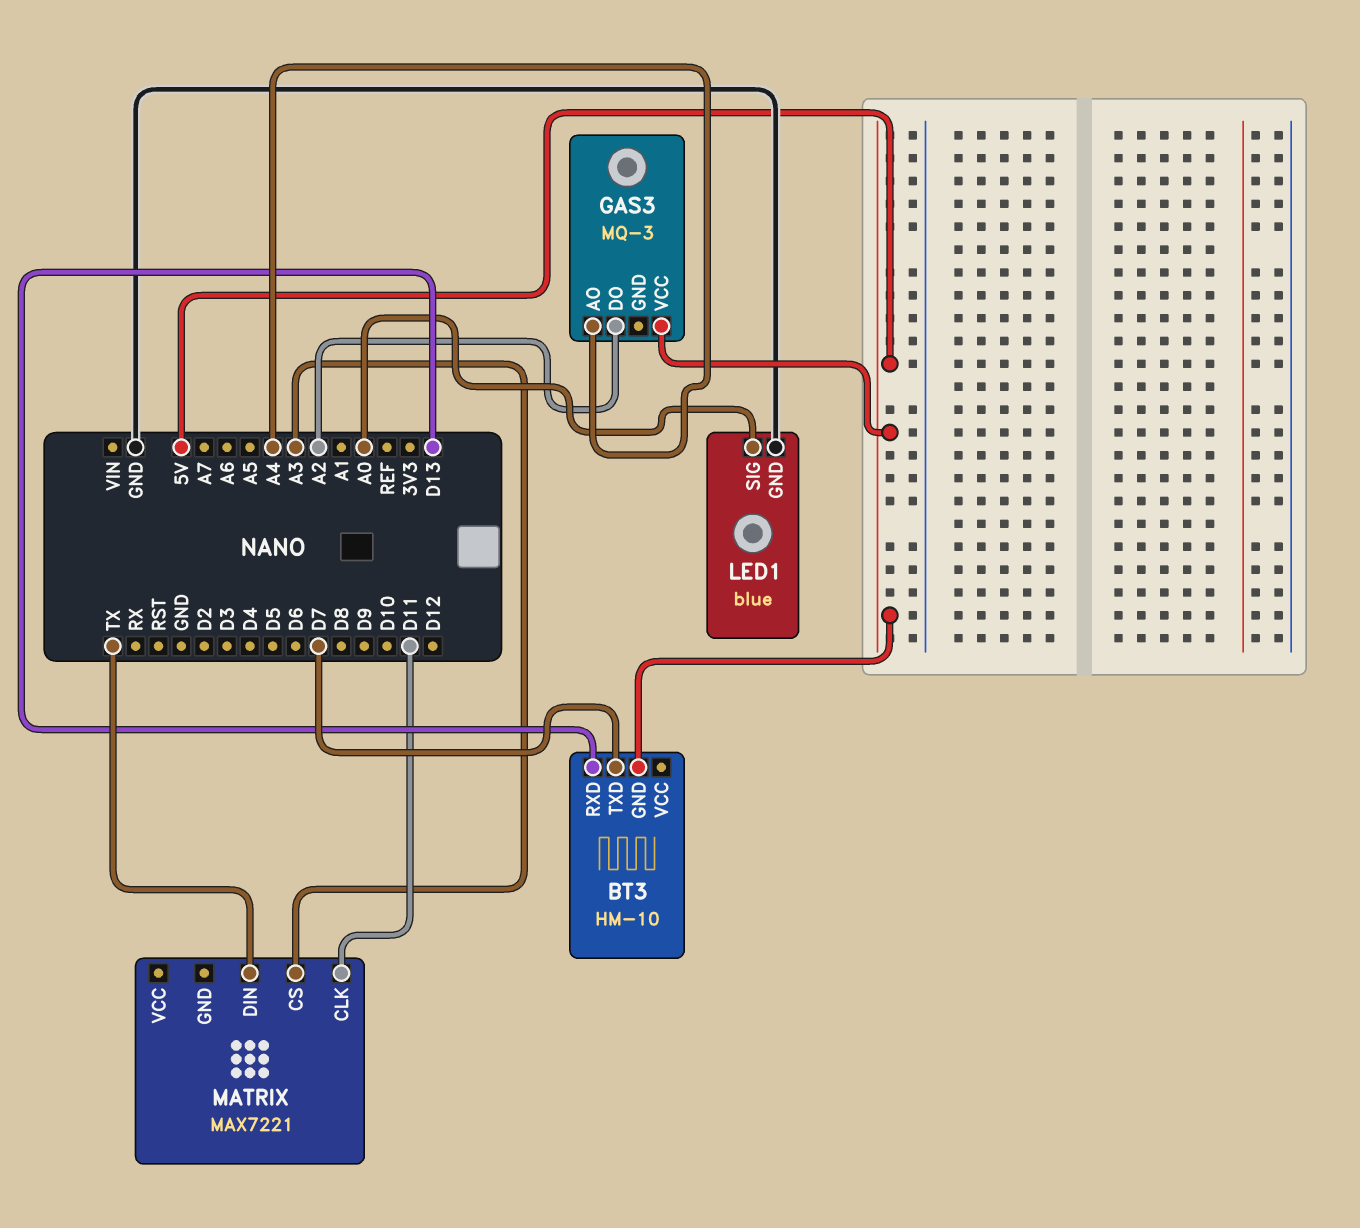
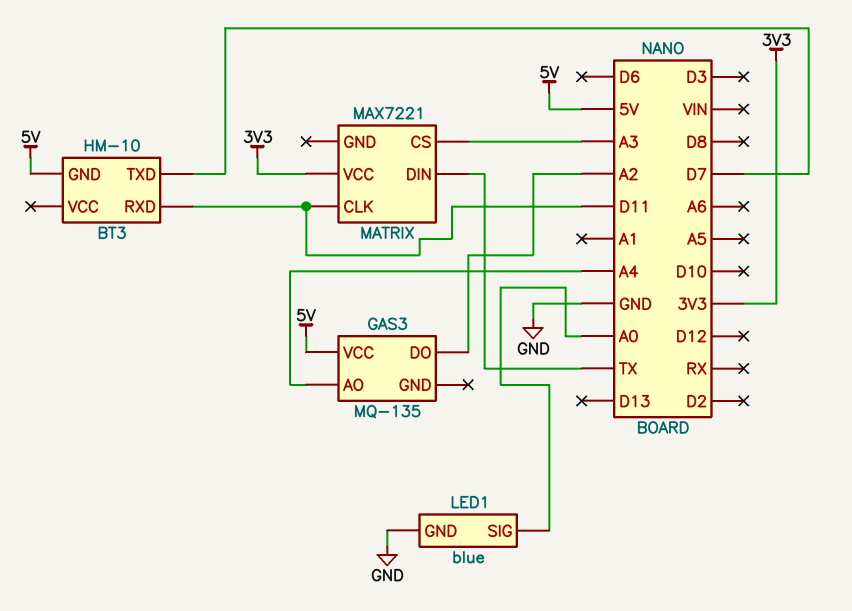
BT3 pin RXD: D13 -> D11
GAS3: MQ-3 -> MQ-135
MATRIX pin VCC: none -> 3V3

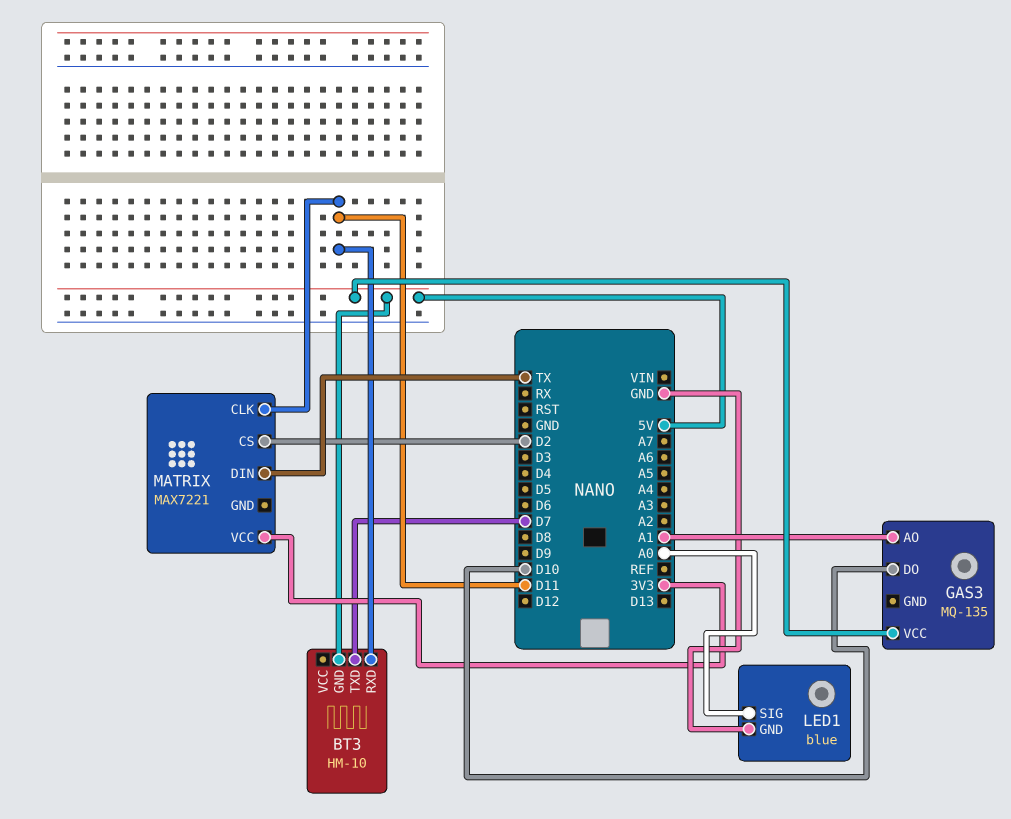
GAS3 pin AO: A4 -> A1
GAS3 pin DO: A2 -> D10
MATRIX pin CS: A3 -> D2

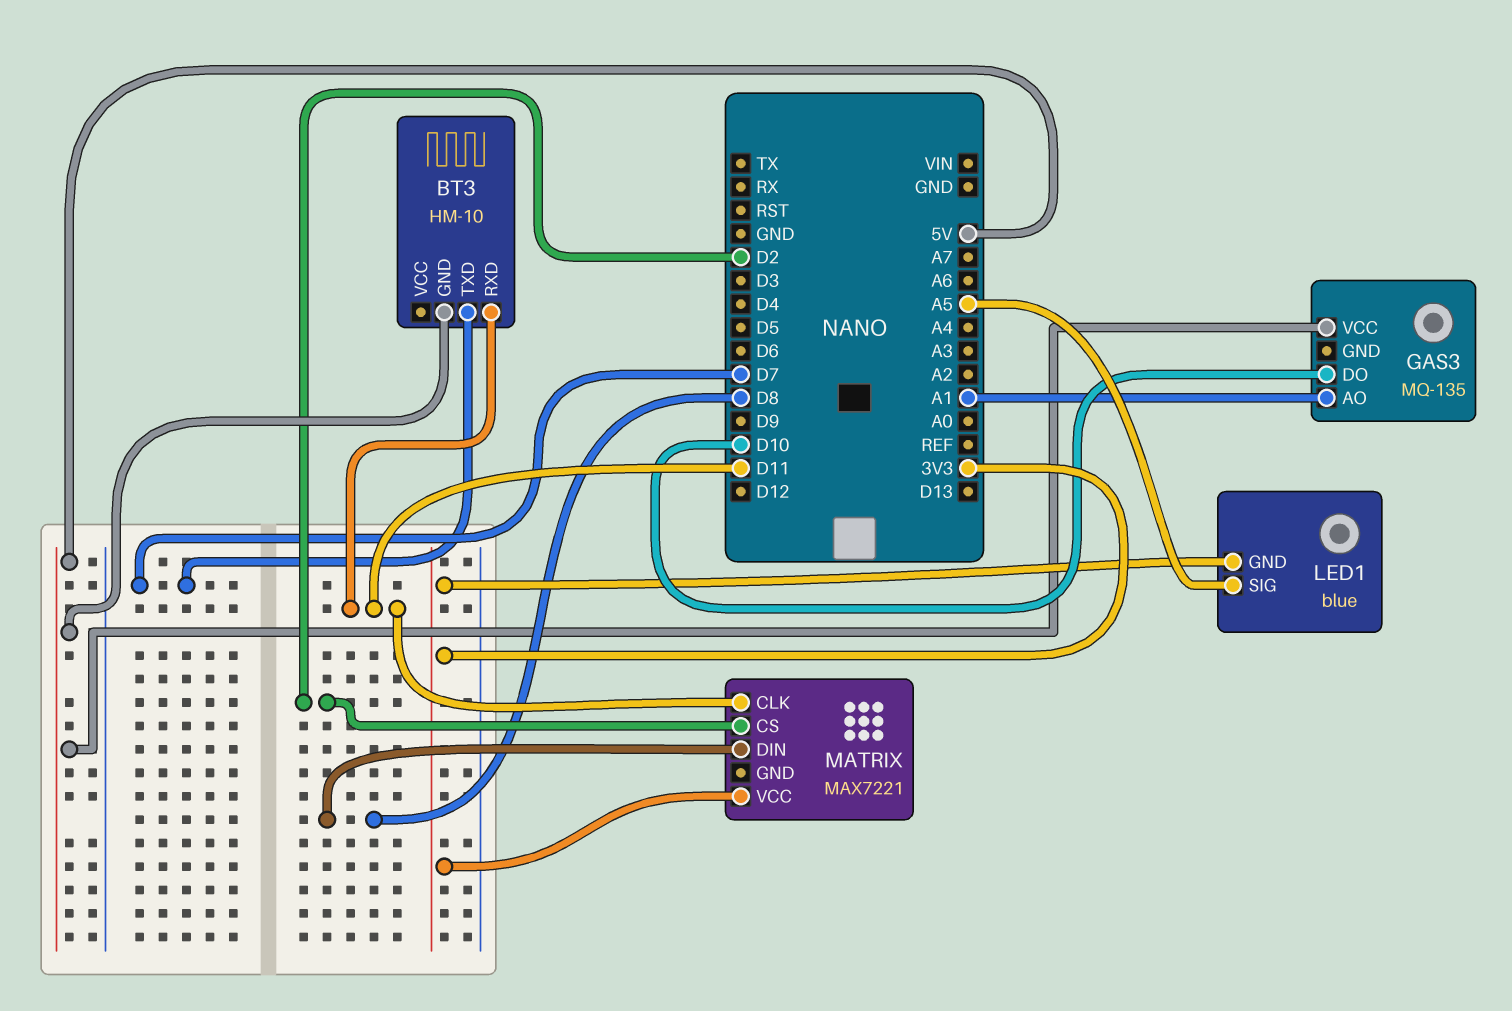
LED1 pin GND: GND -> 3V3
LED1 pin SIG: A0 -> A5
MATRIX pin DIN: TX -> D8

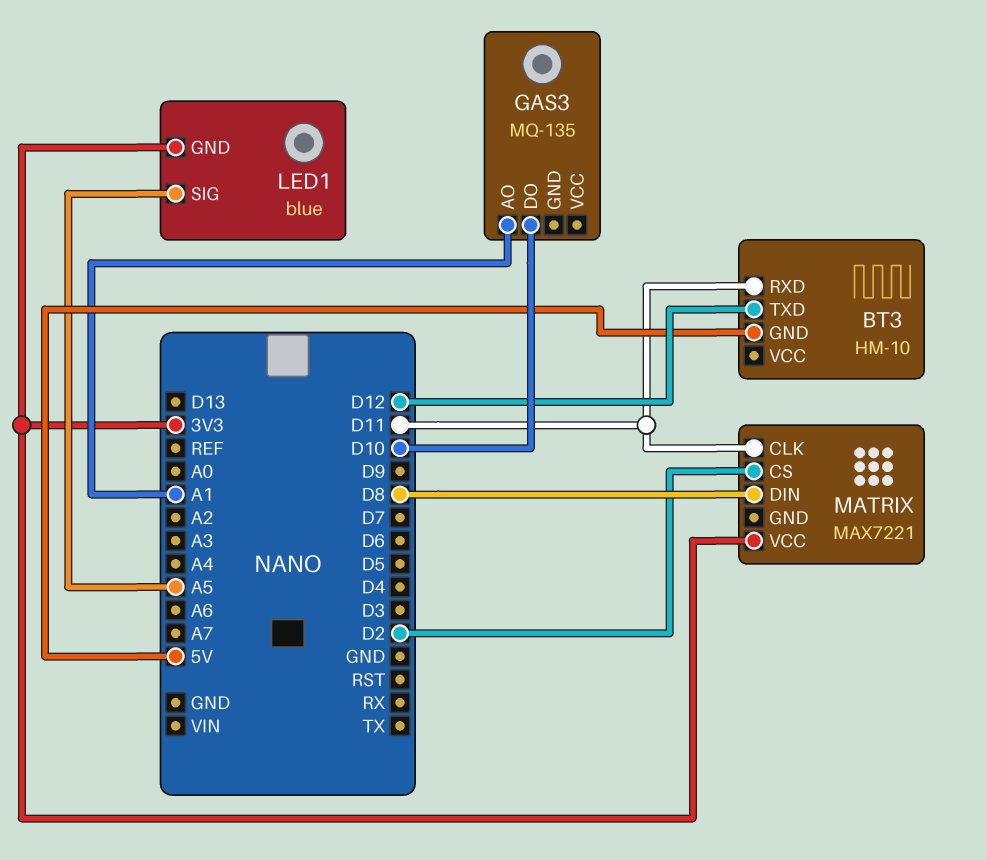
BT3 pin TXD: D7 -> D12
GAS3 pin VCC: 5V -> none

